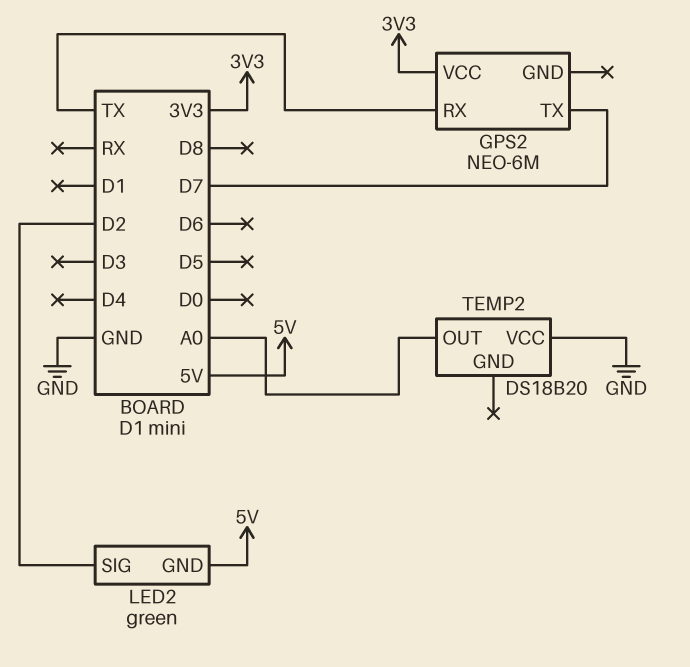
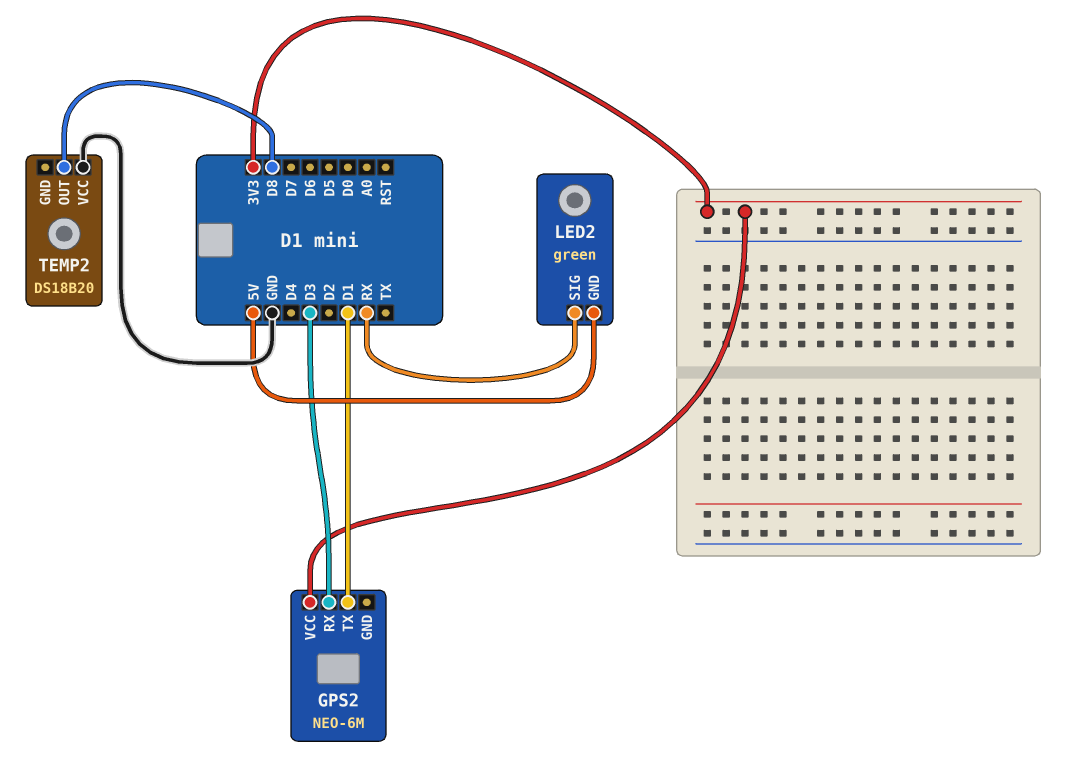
GPS2 pin RX: TX -> D3
GPS2 pin TX: D7 -> D1
LED2 pin SIG: D2 -> RX
TEMP2 pin OUT: A0 -> D8

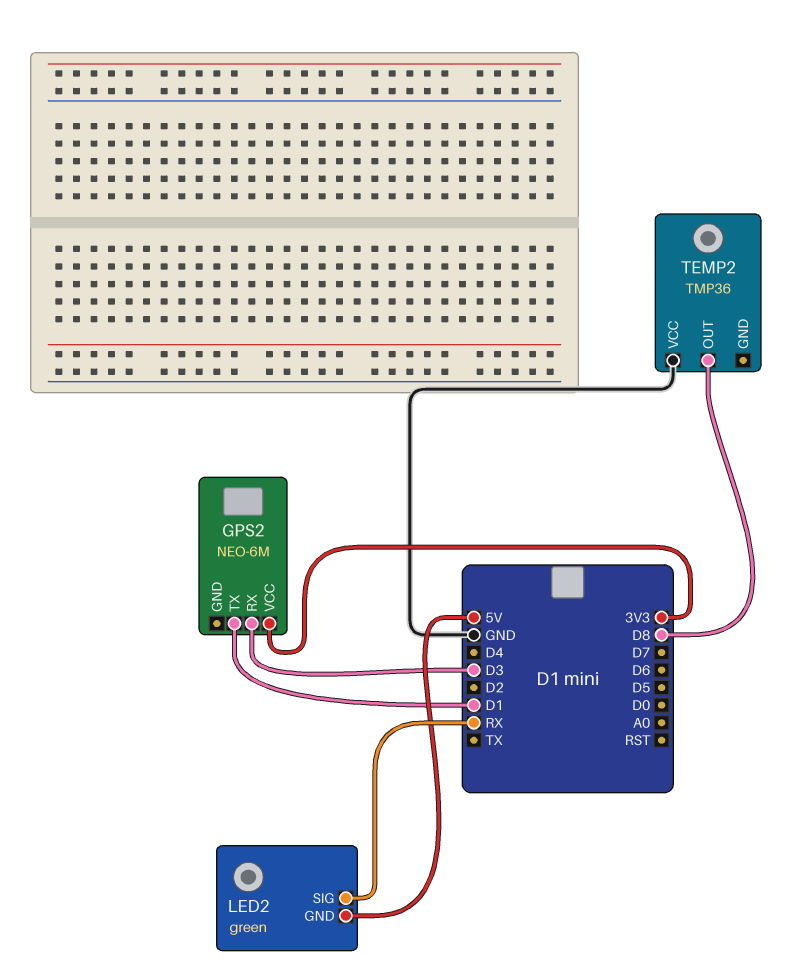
TEMP2: DS18B20 -> TMP36

